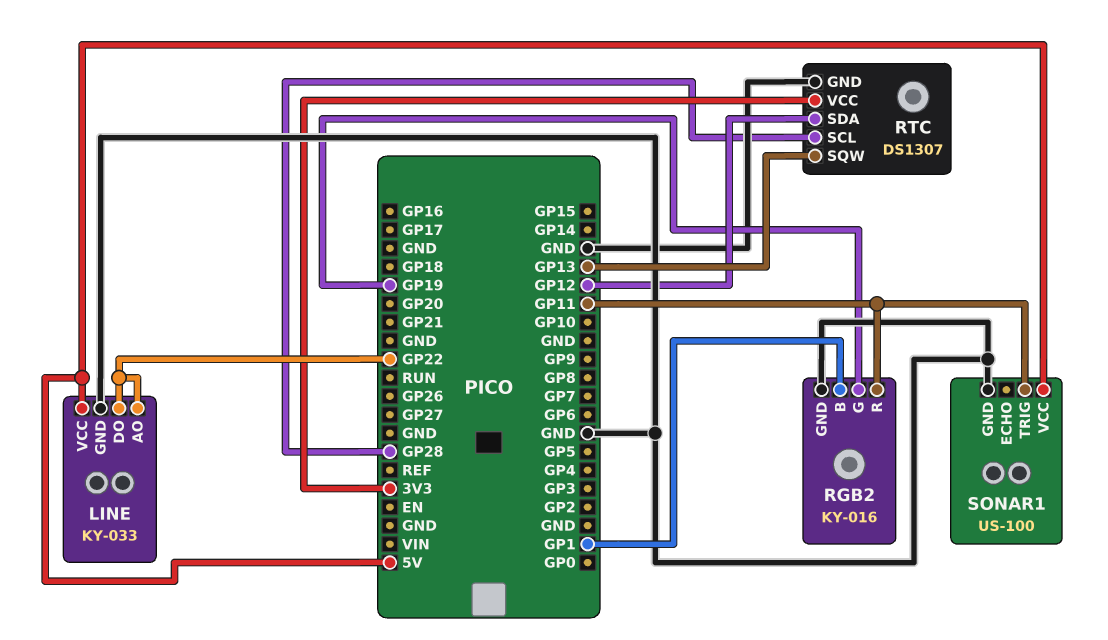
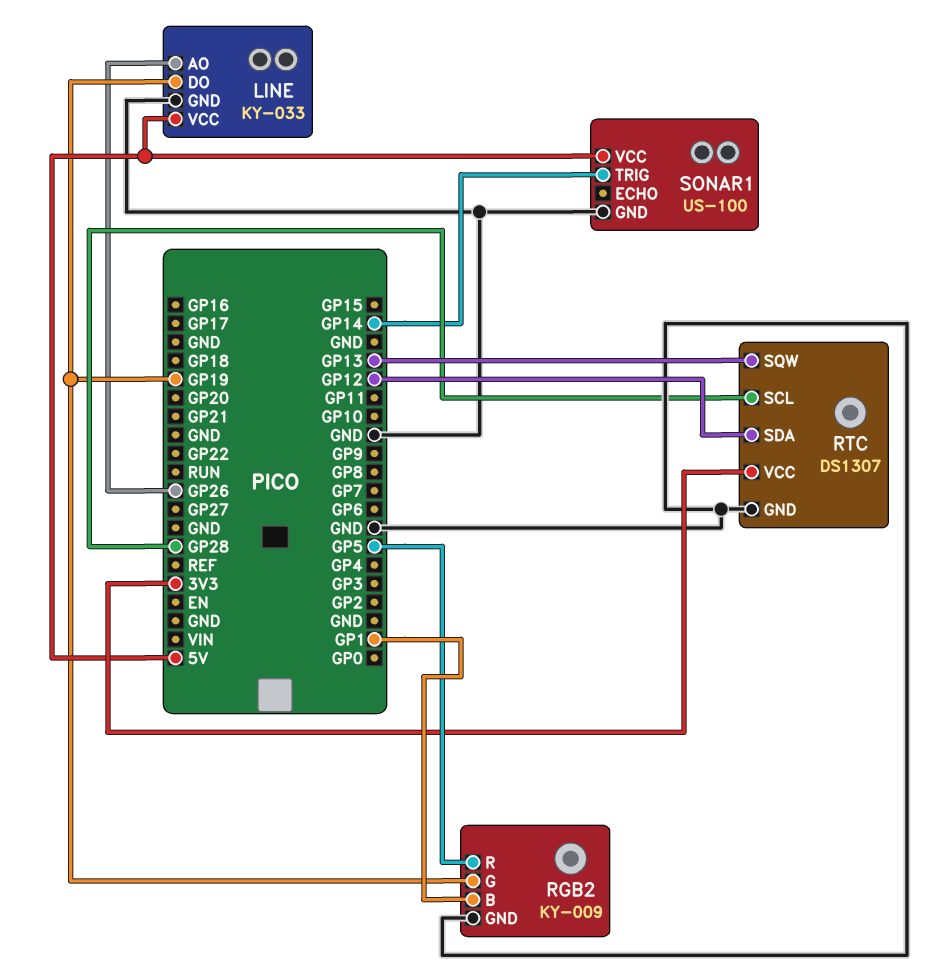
LINE pin AO: GP22 -> GP26
LINE pin DO: GP22 -> GP19
RGB2: KY-016 -> KY-009
RGB2 pin R: GP11 -> GP5
SONAR1 pin TRIG: GP11 -> GP14

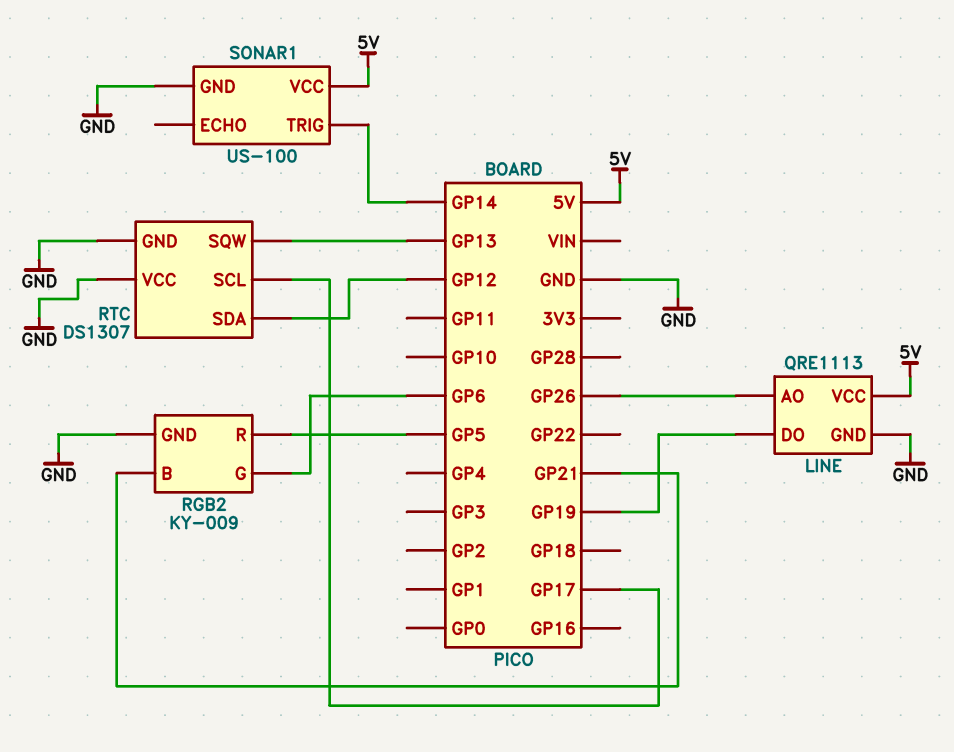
LINE: KY-033 -> QRE1113
RGB2 pin B: GP1 -> GP21
RGB2 pin G: GP19 -> GP6
RTC pin SCL: GP28 -> GP17
RTC pin VCC: 3V3 -> GND

